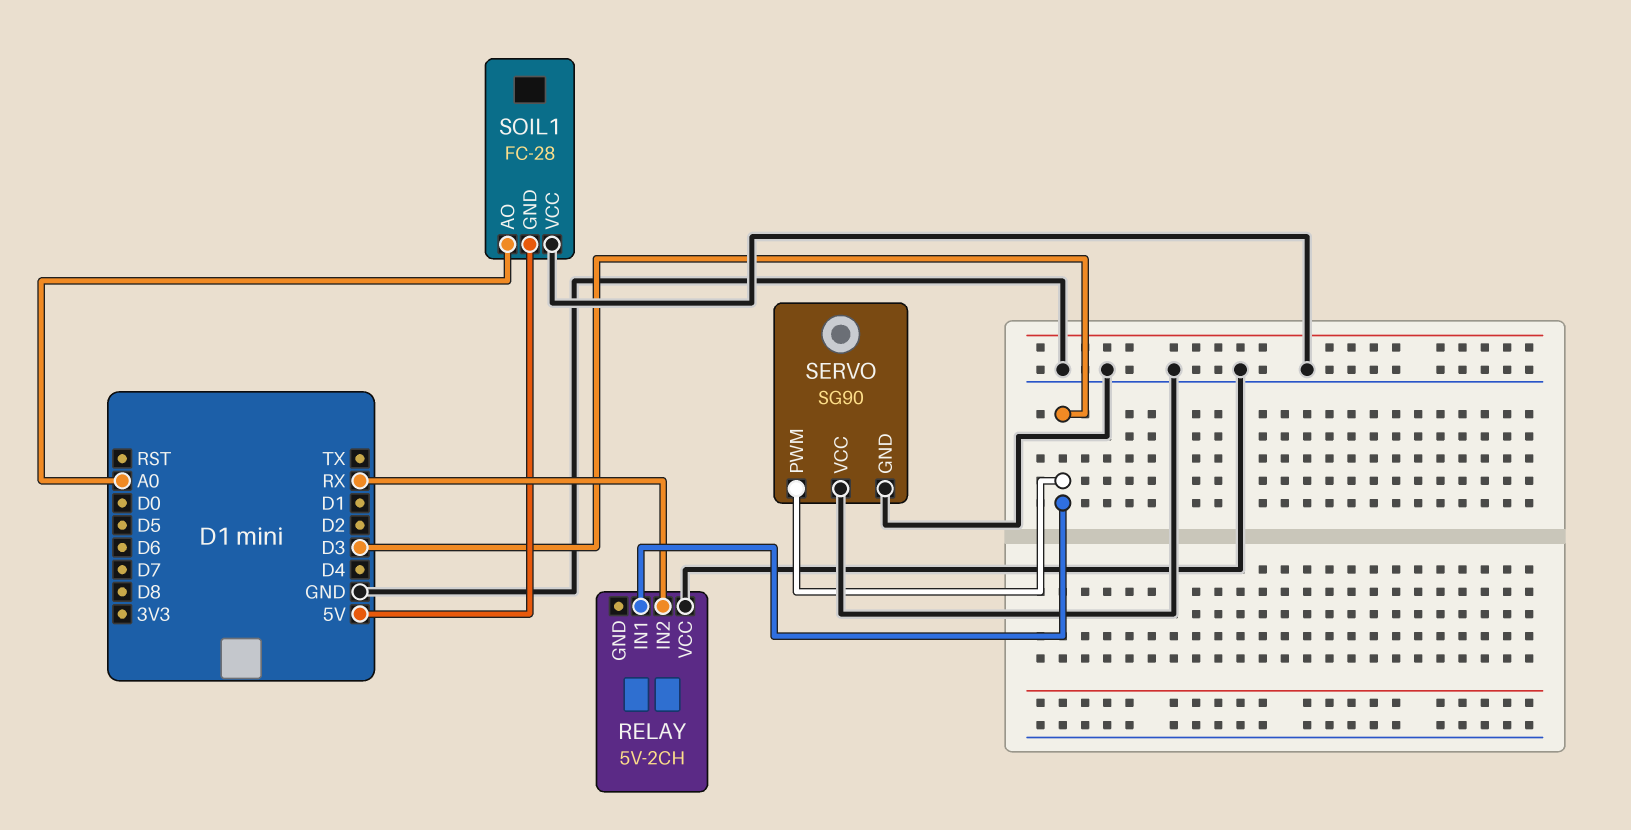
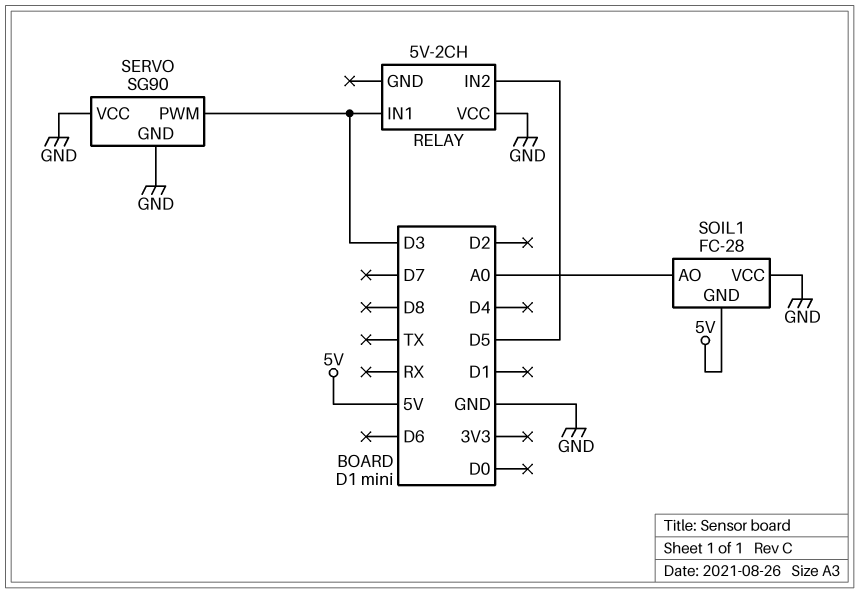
RELAY pin IN2: RX -> D5

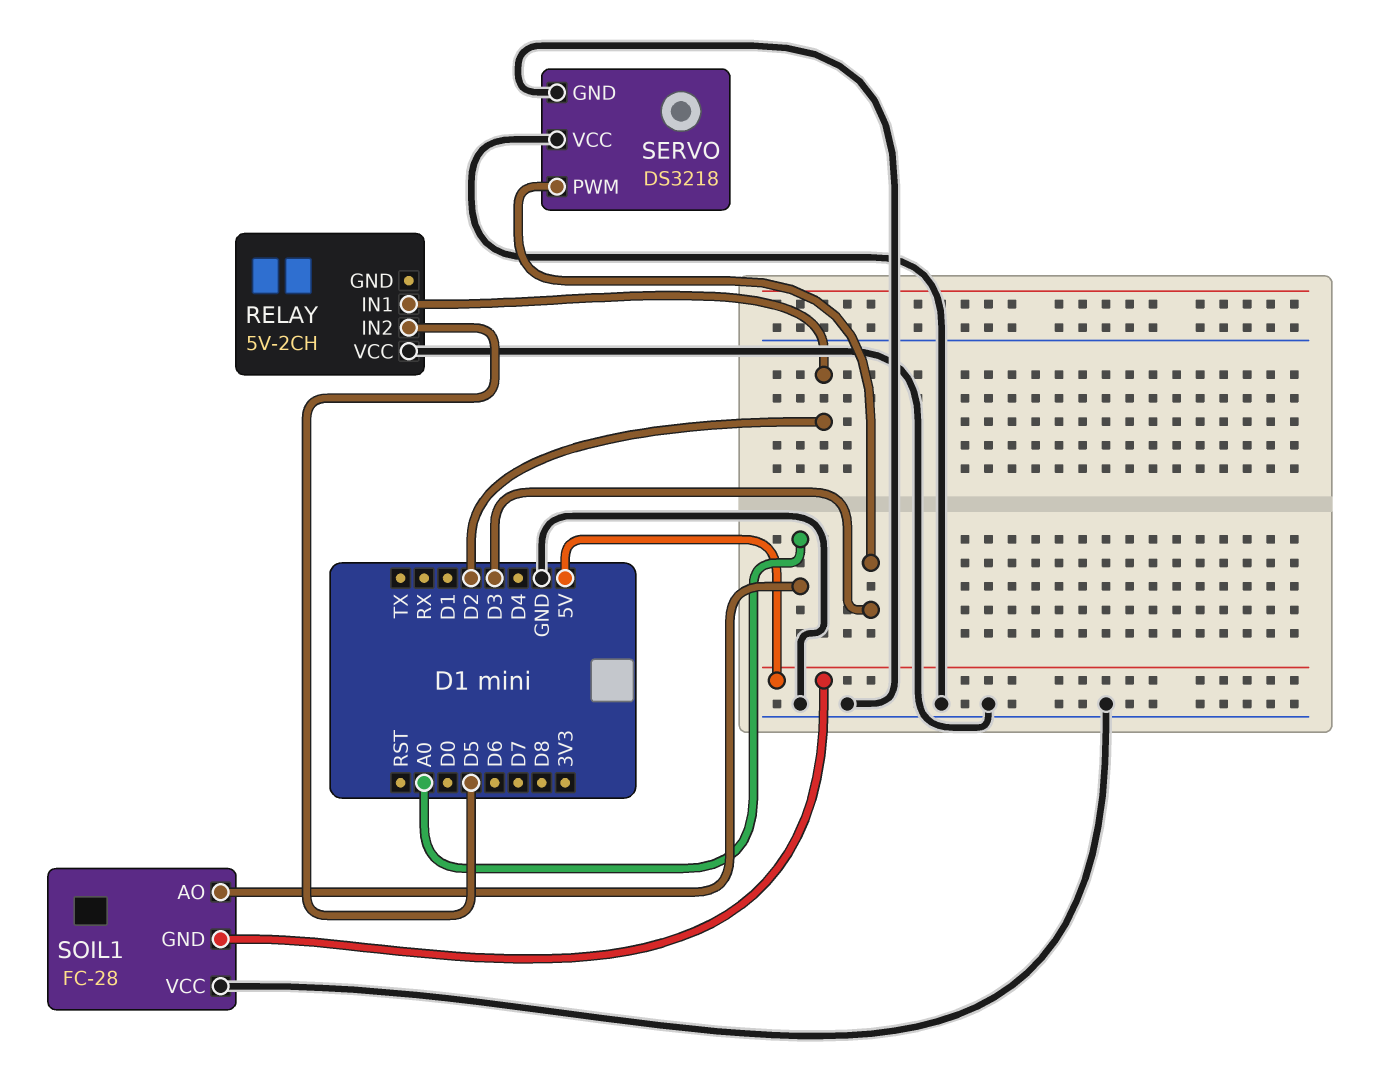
RELAY pin IN1: D3 -> D2
SERVO: SG90 -> DS3218

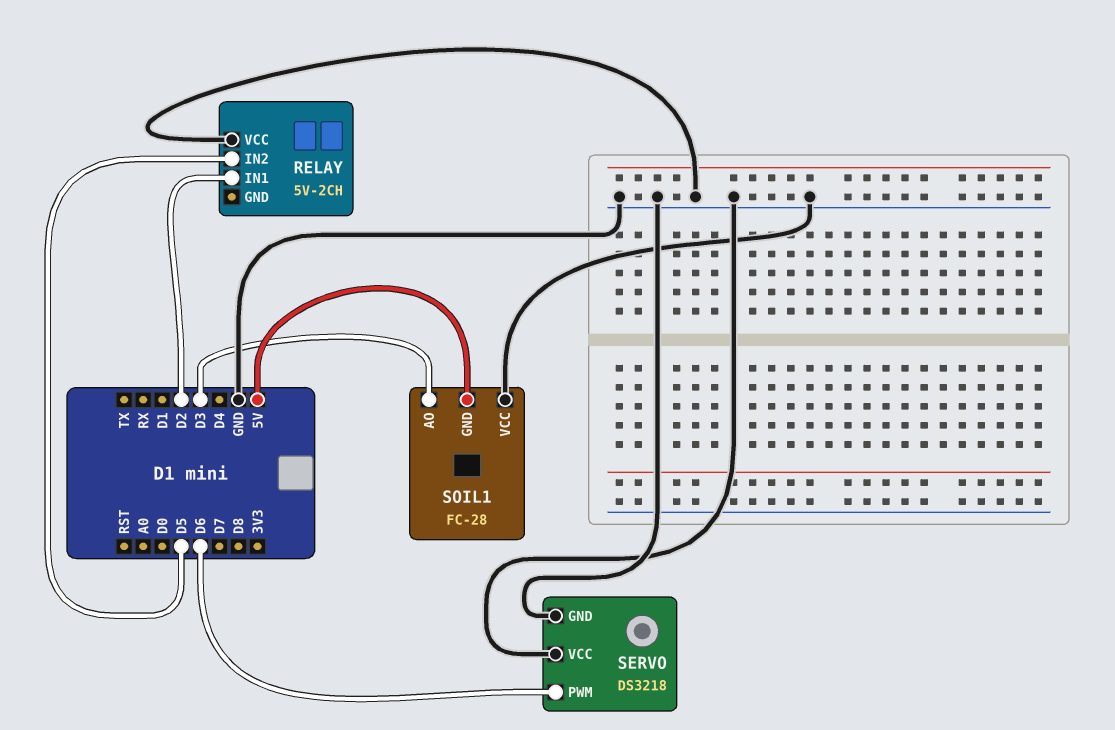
SERVO pin PWM: D3 -> D6
SOIL1 pin AO: A0 -> D3

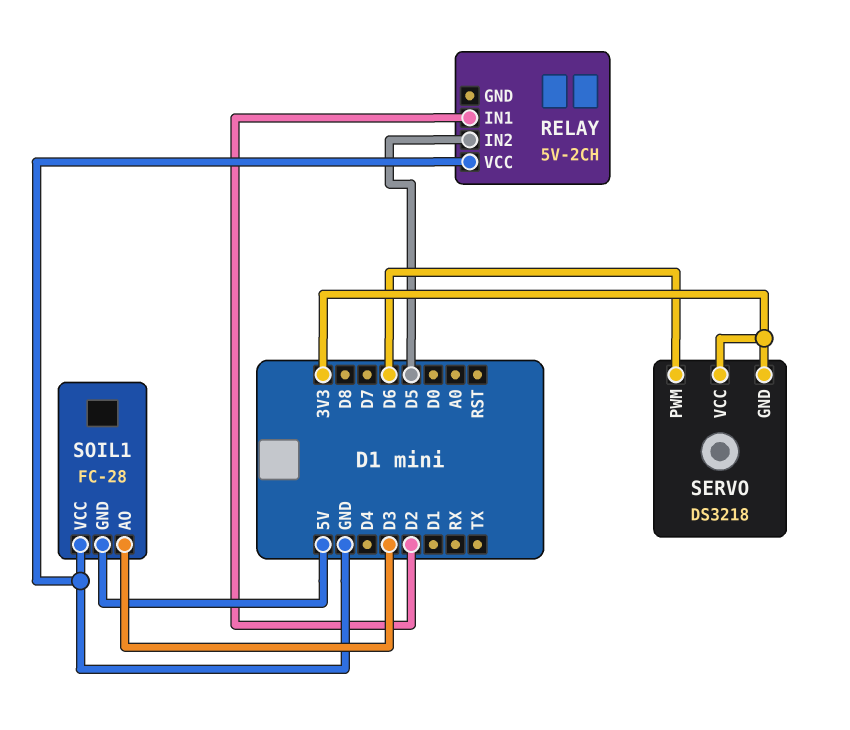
SERVO pin GND: GND -> 3V3
SERVO pin VCC: GND -> 3V3

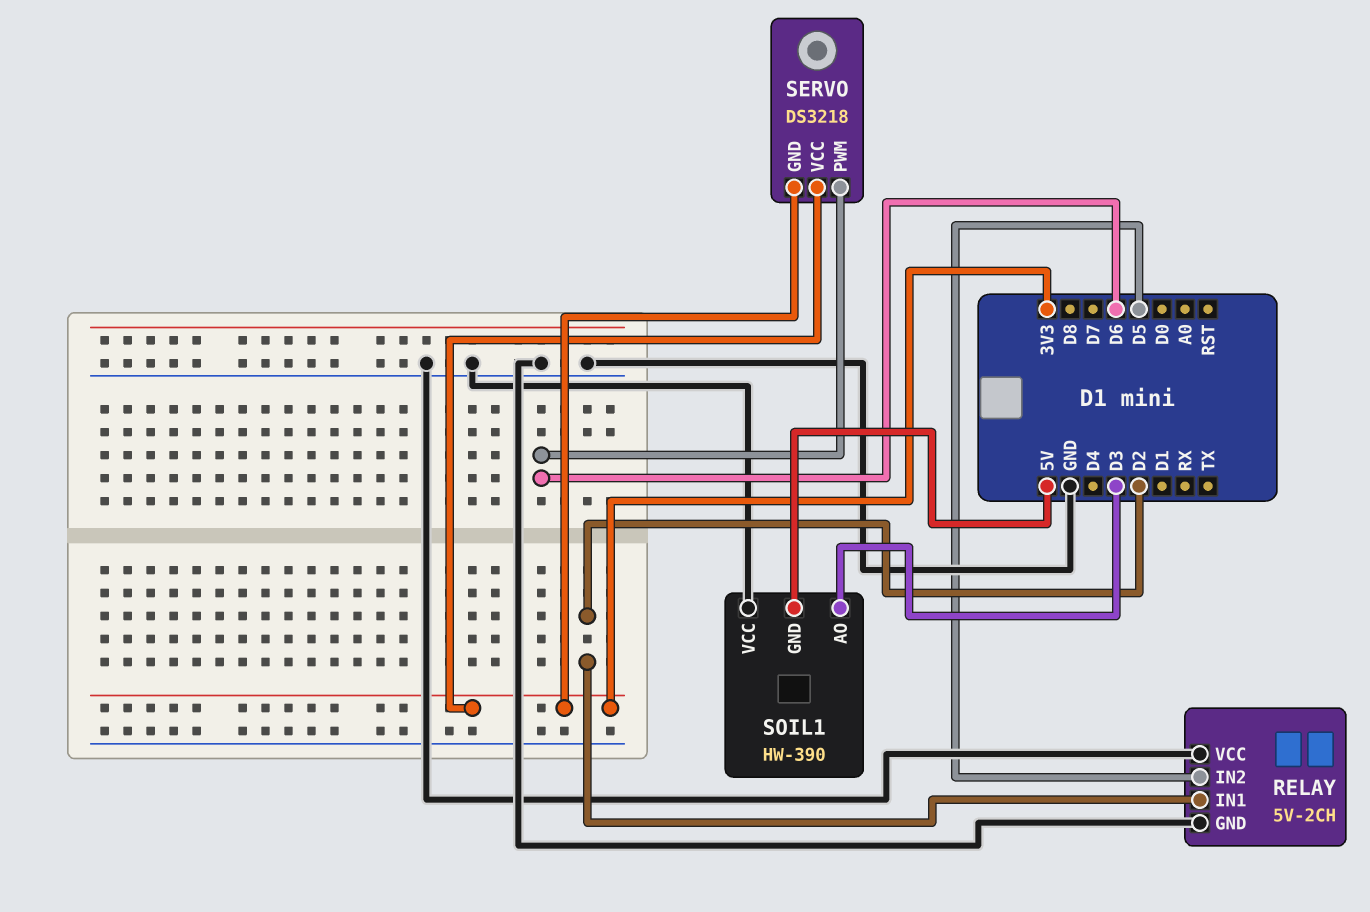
RELAY pin GND: none -> GND
SOIL1: FC-28 -> HW-390

